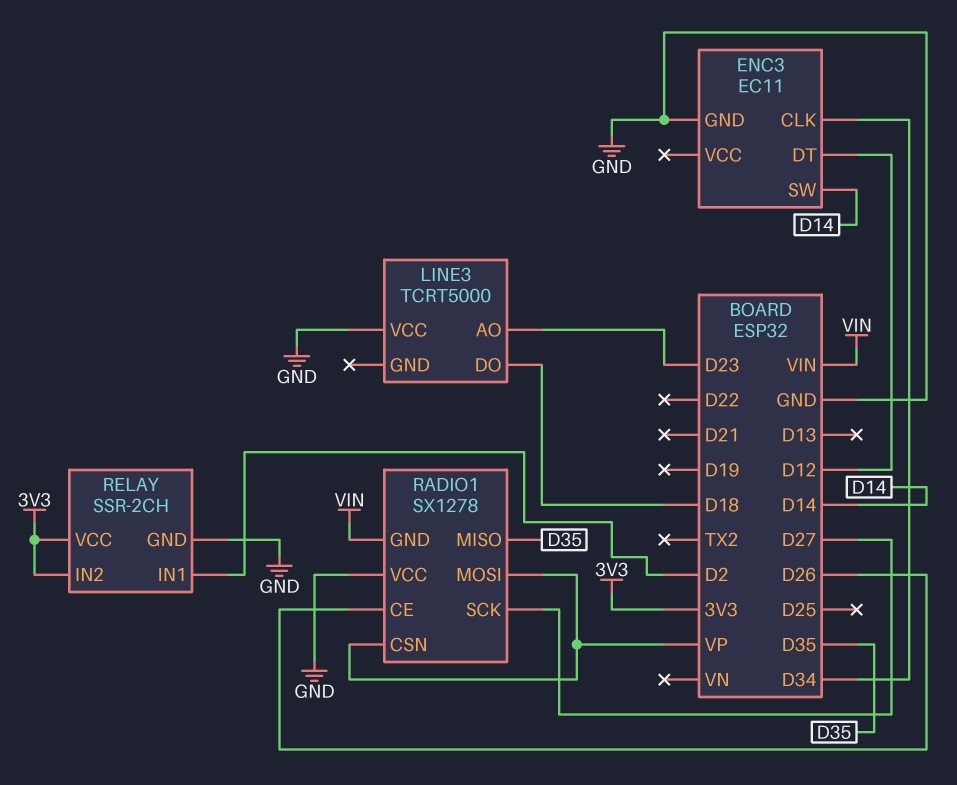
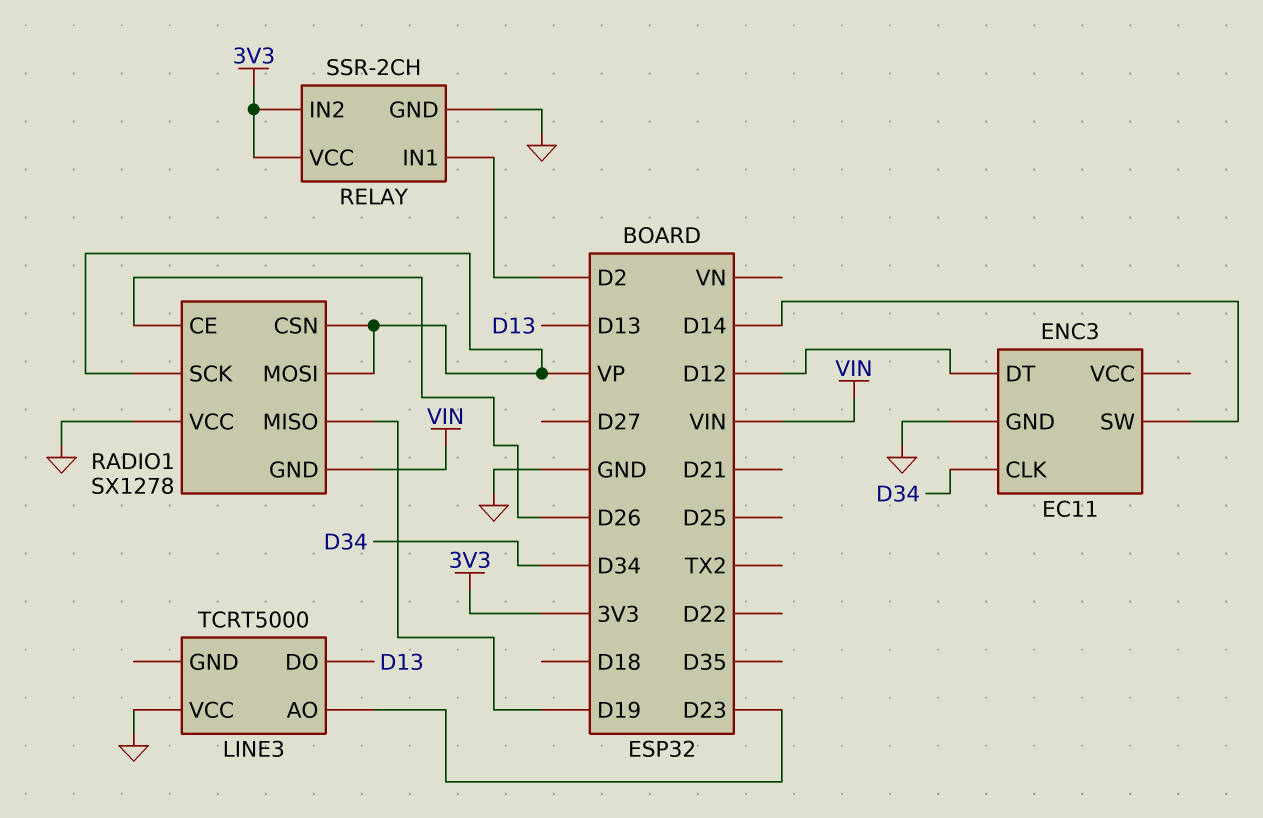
LINE3 pin DO: D18 -> D13
RADIO1 pin MISO: D35 -> D19
RADIO1 pin SCK: D27 -> VP

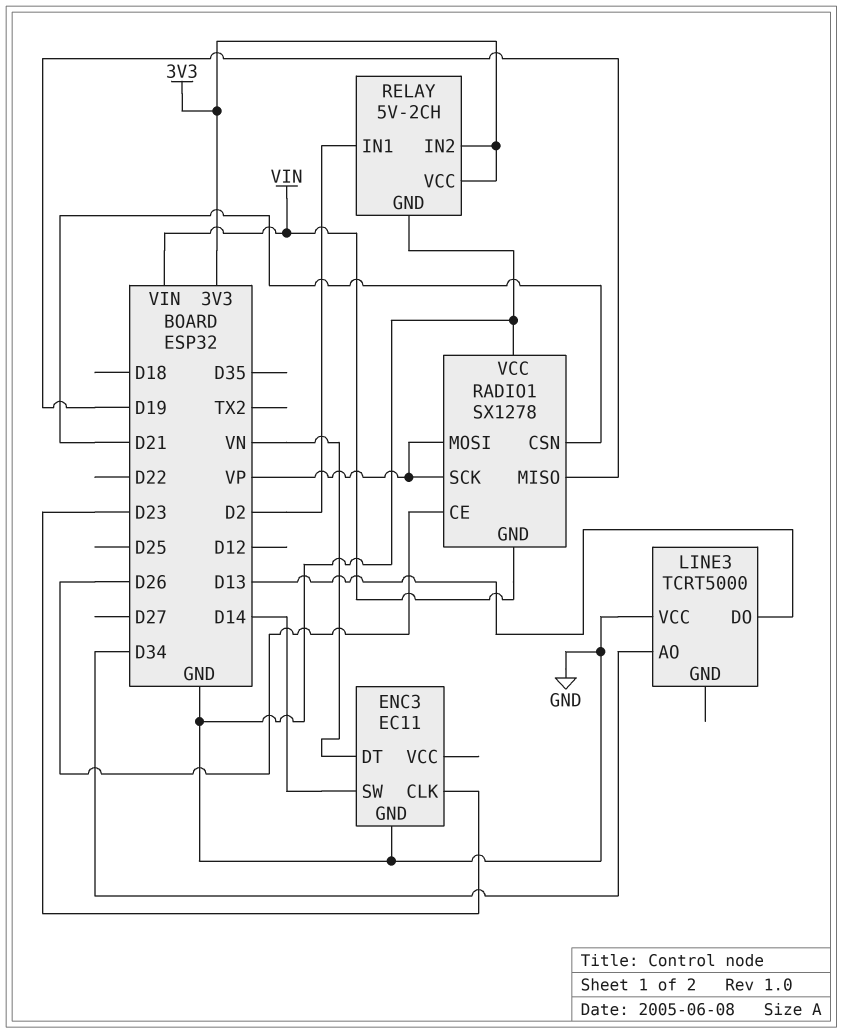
ENC3 pin CLK: D34 -> D23
ENC3 pin DT: D12 -> VN
LINE3 pin AO: D23 -> D34
RADIO1 pin CSN: VP -> D21
RELAY: SSR-2CH -> 5V-2CH

